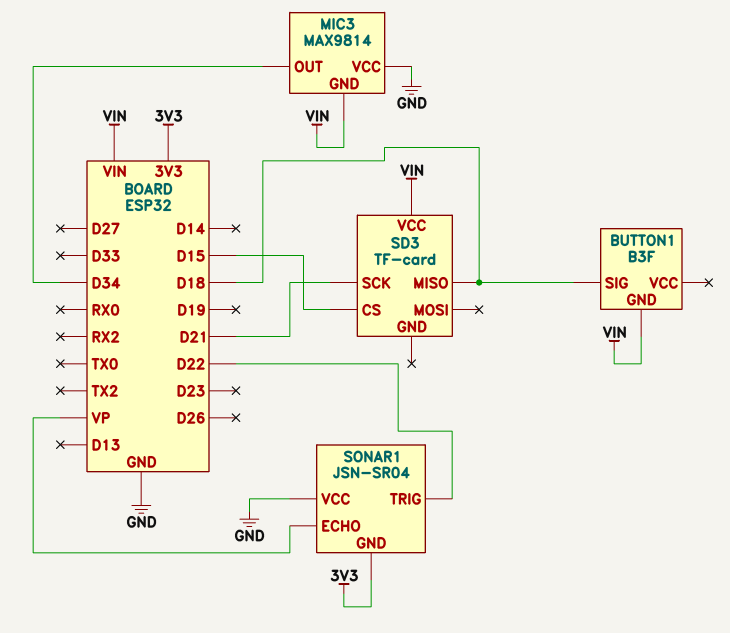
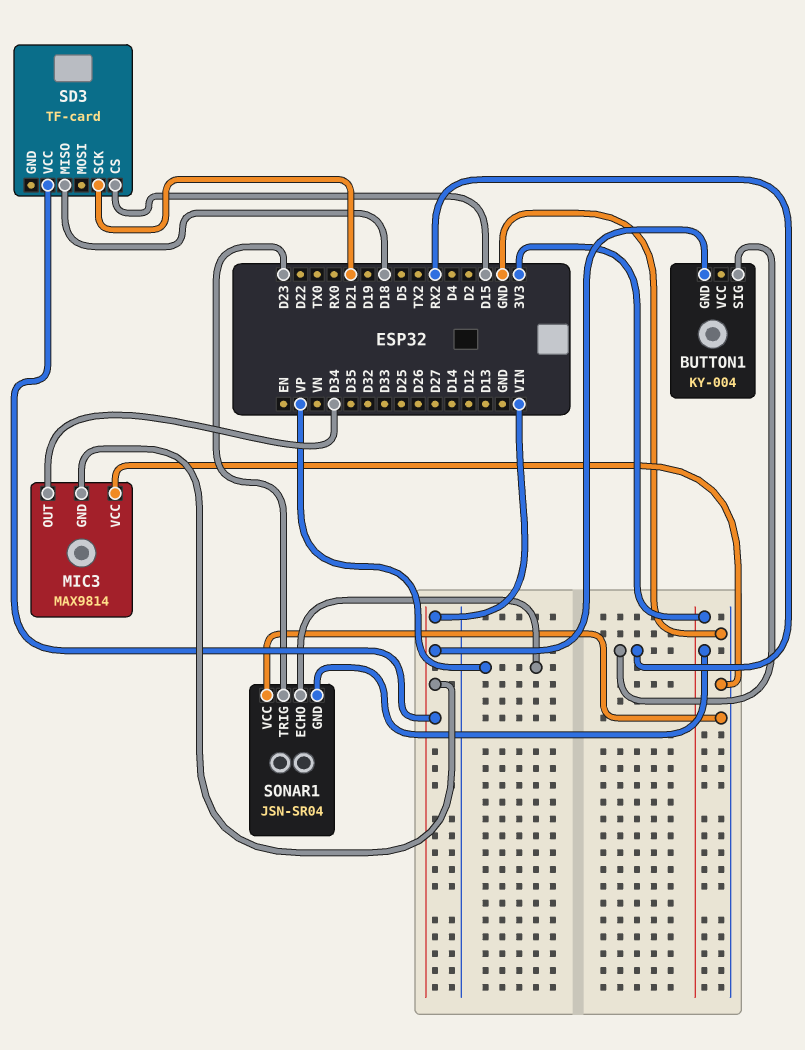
BUTTON1: B3F -> KY-004
BUTTON1 pin SIG: D18 -> RX2
SONAR1 pin TRIG: D22 -> D23

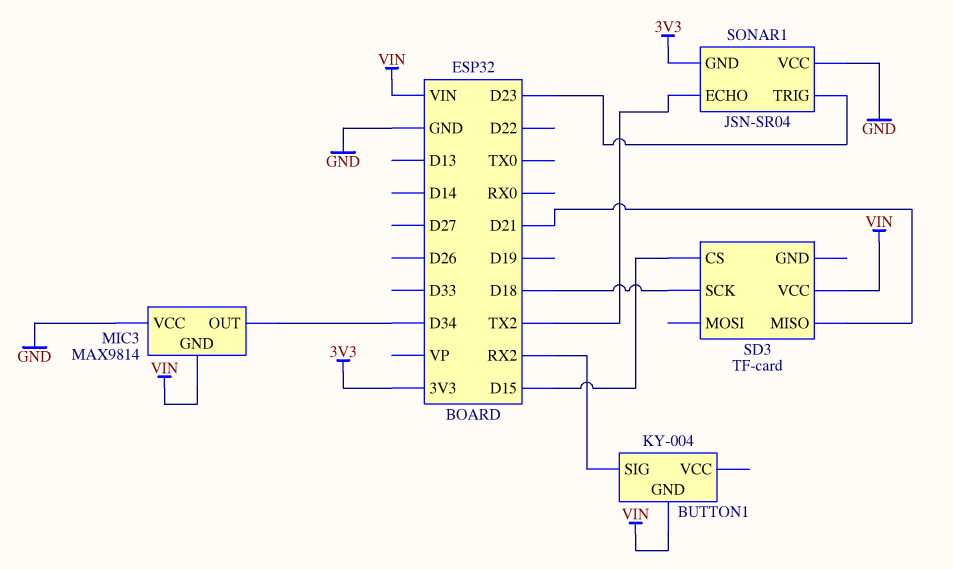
SD3 pin MISO: D18 -> D21
SD3 pin SCK: D21 -> D18
SONAR1 pin ECHO: VP -> TX2

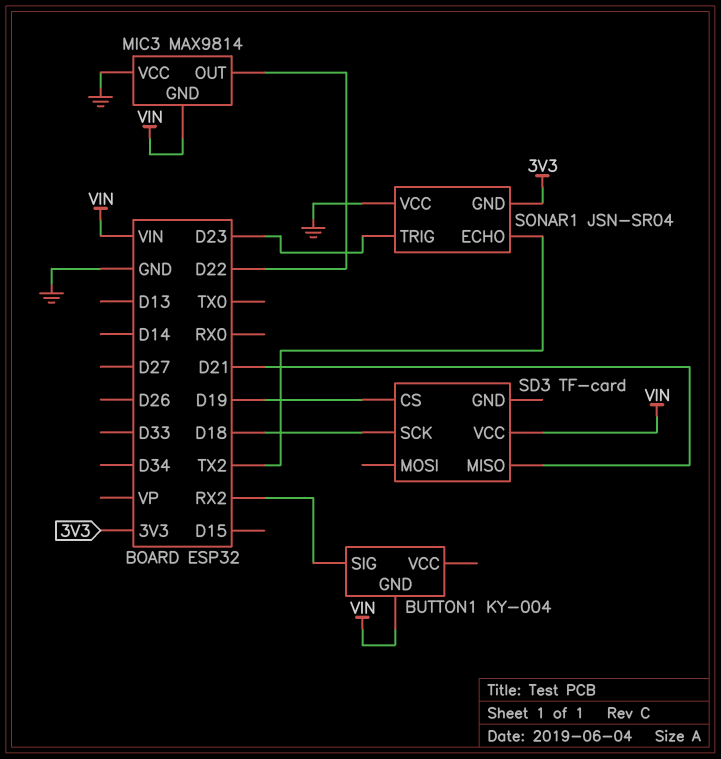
MIC3 pin OUT: D34 -> D22
SD3 pin CS: D15 -> D19

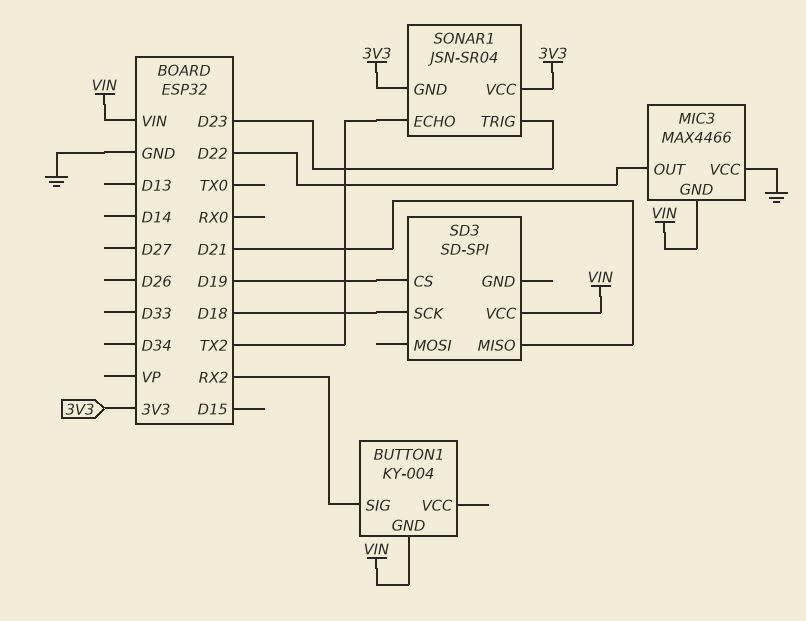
MIC3: MAX9814 -> MAX4466
SD3: TF-card -> SD-SPI
SONAR1 pin VCC: GND -> 3V3

